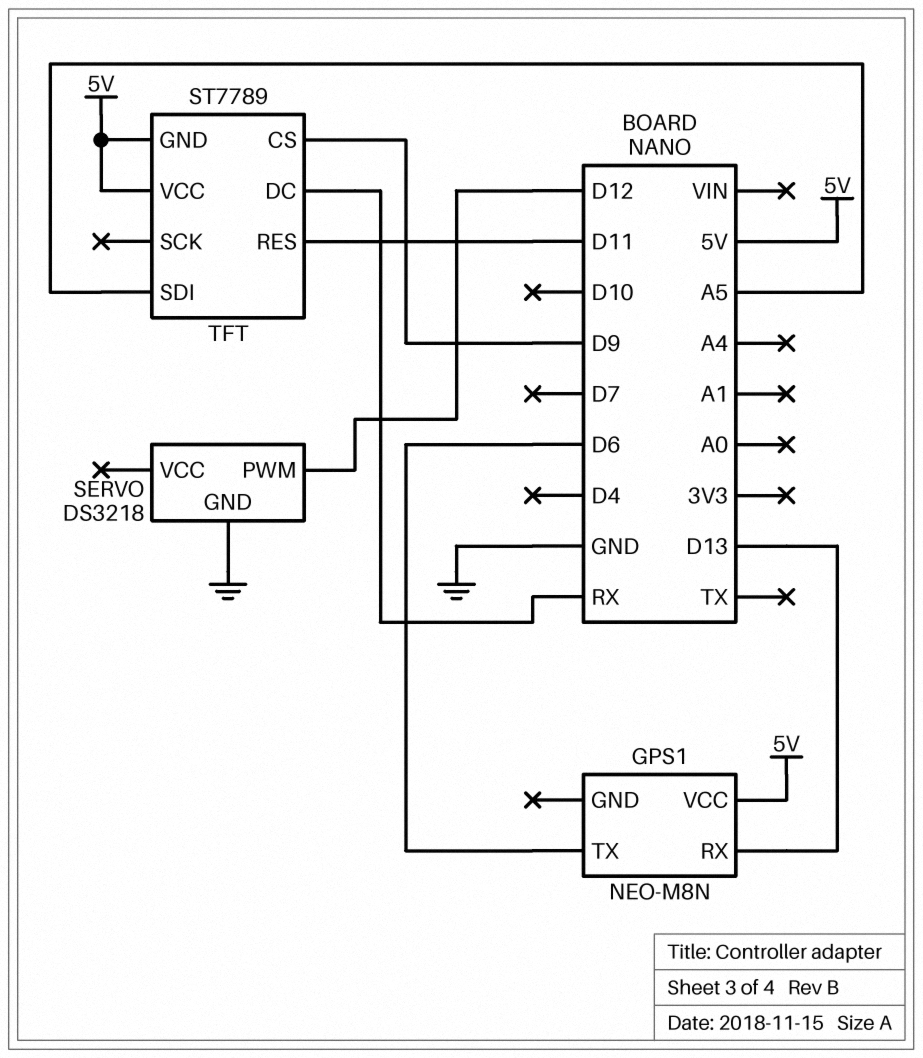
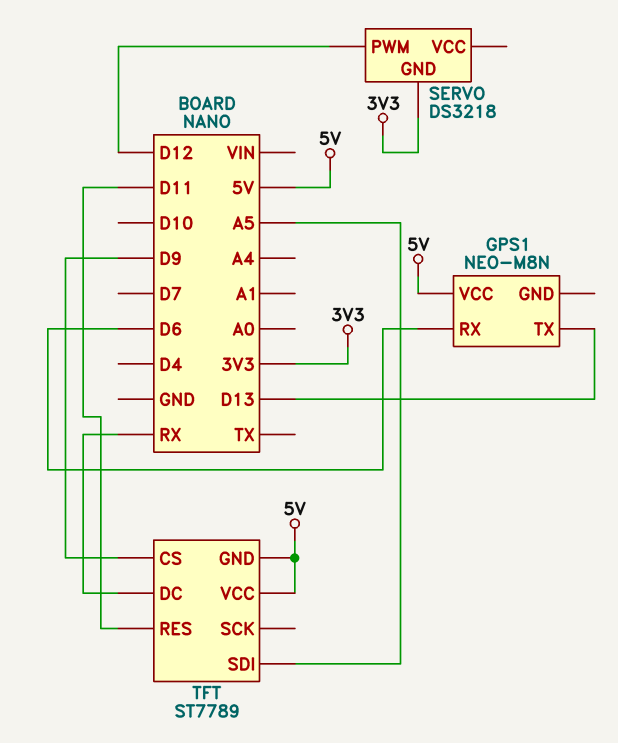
GPS1 pin RX: D13 -> D6
GPS1 pin TX: D6 -> D13
SERVO pin GND: GND -> 3V3

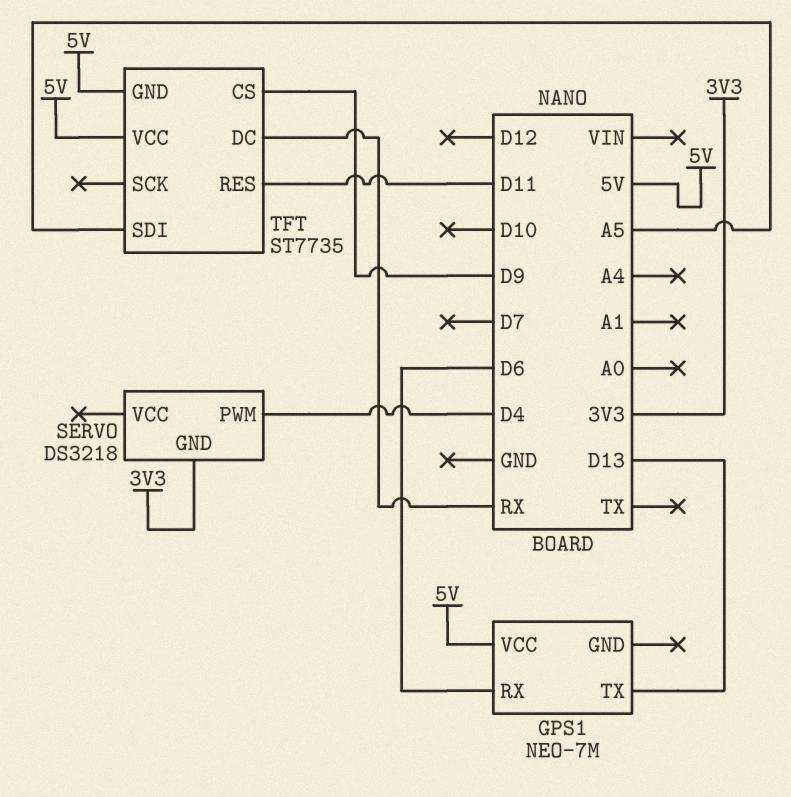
GPS1: NEO-M8N -> NEO-7M
SERVO pin PWM: D12 -> D4
TFT: ST7789 -> ST7735

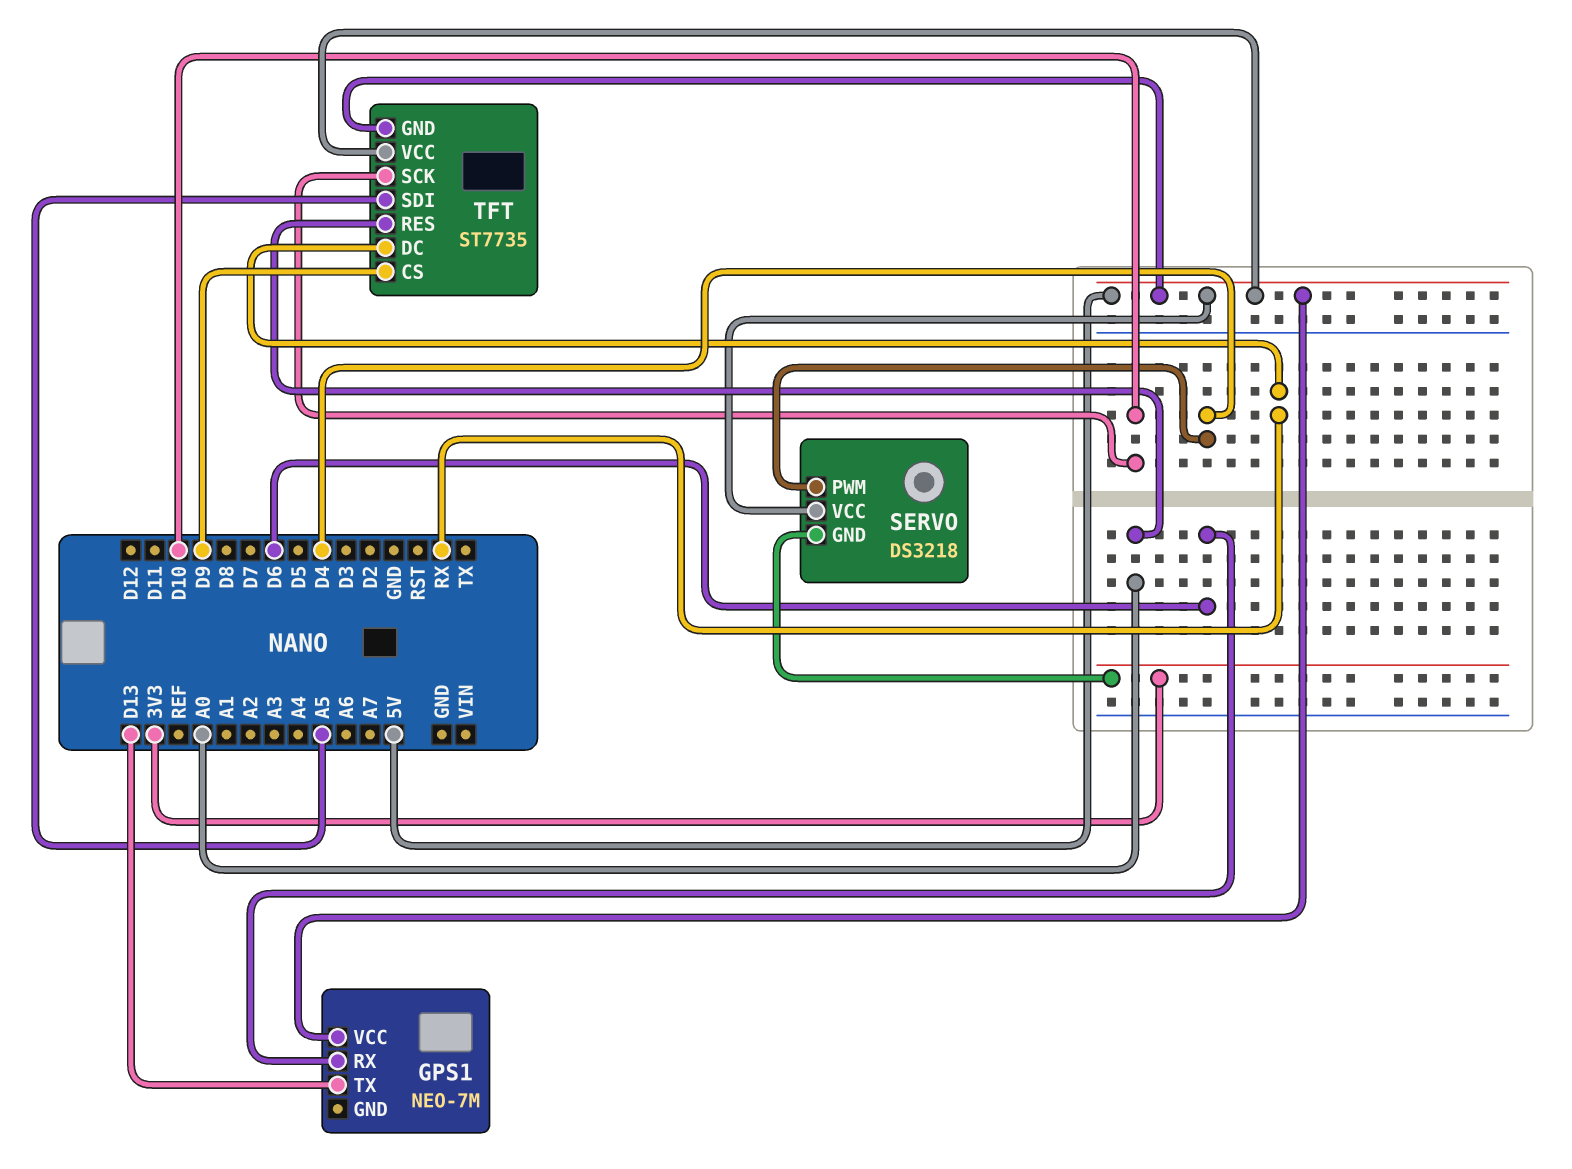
SERVO pin VCC: none -> 5V
TFT pin RES: D11 -> A0
TFT pin SCK: none -> D10

